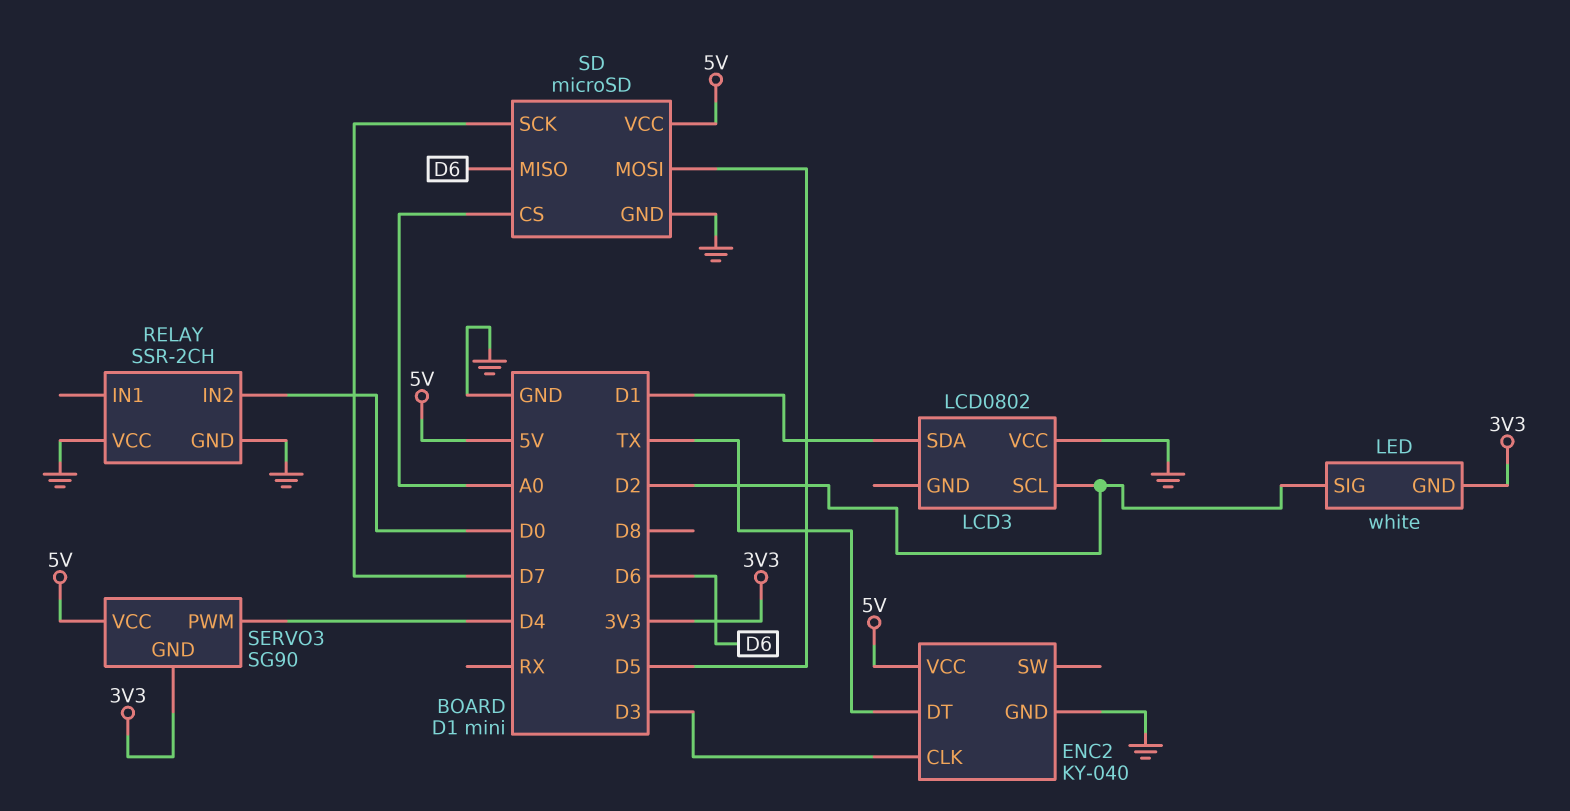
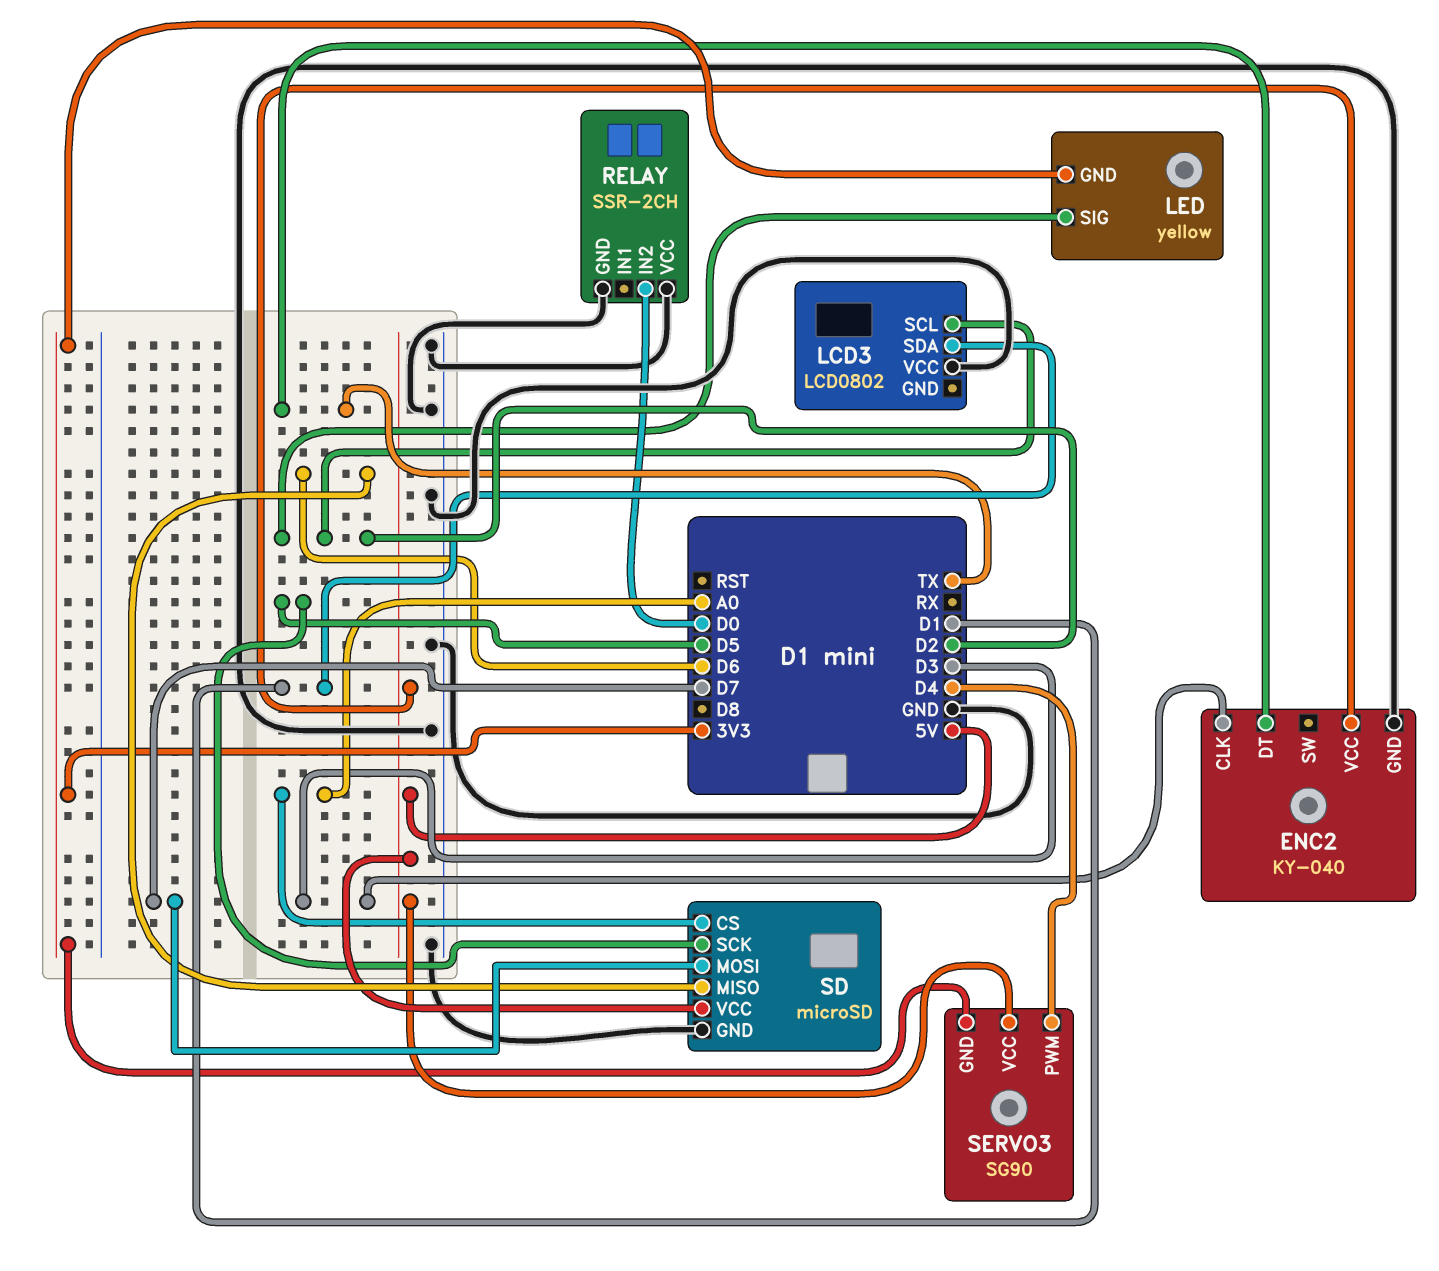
LED: white -> yellow
SD pin MOSI: D5 -> D7
SD pin SCK: D7 -> D5

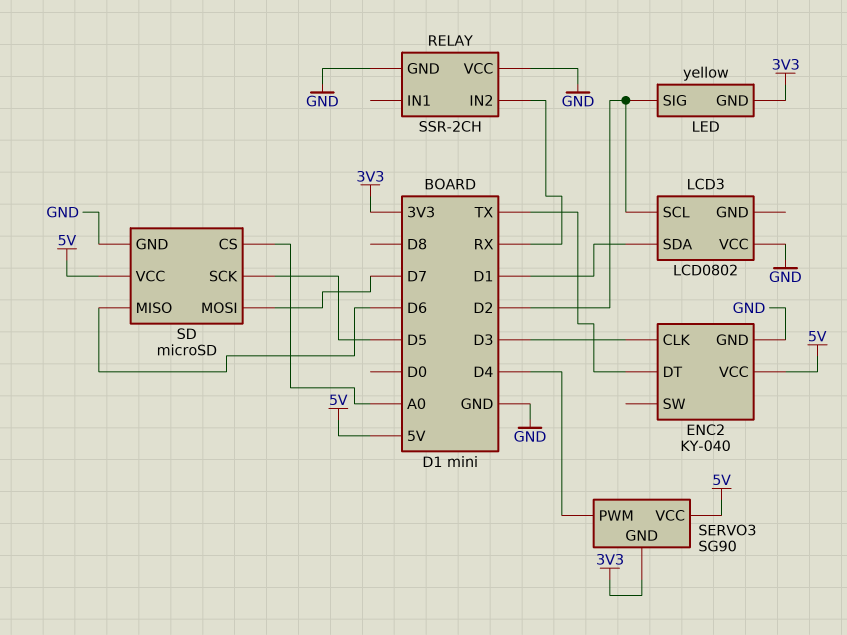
RELAY pin IN2: D0 -> RX

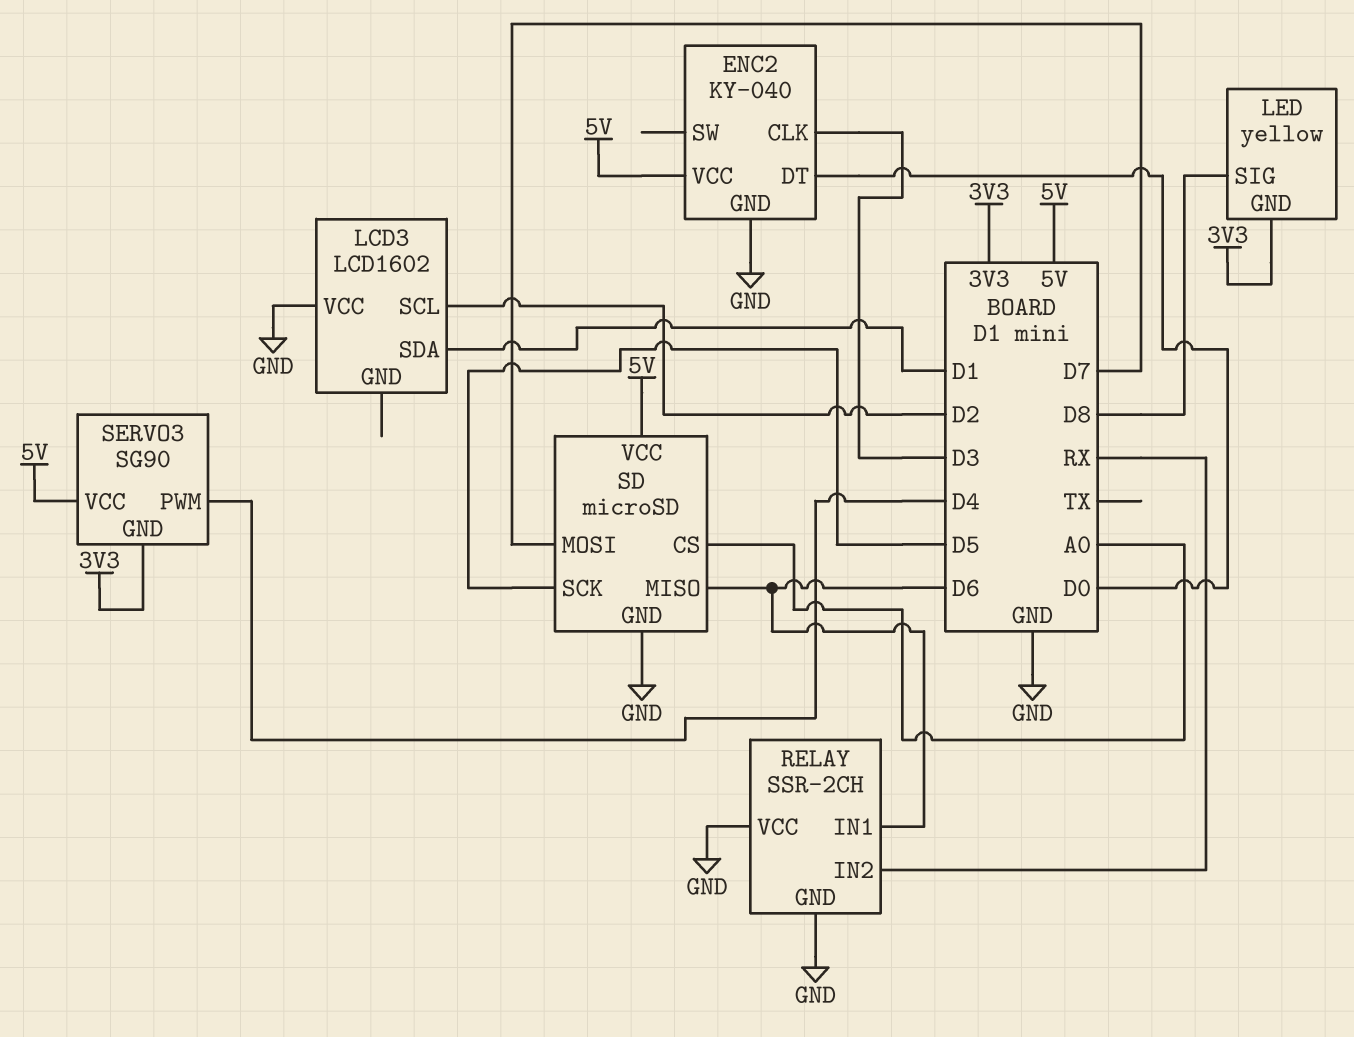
ENC2 pin DT: TX -> D0
LCD3: LCD0802 -> LCD1602
LED pin SIG: D2 -> D8
RELAY pin IN1: none -> D6

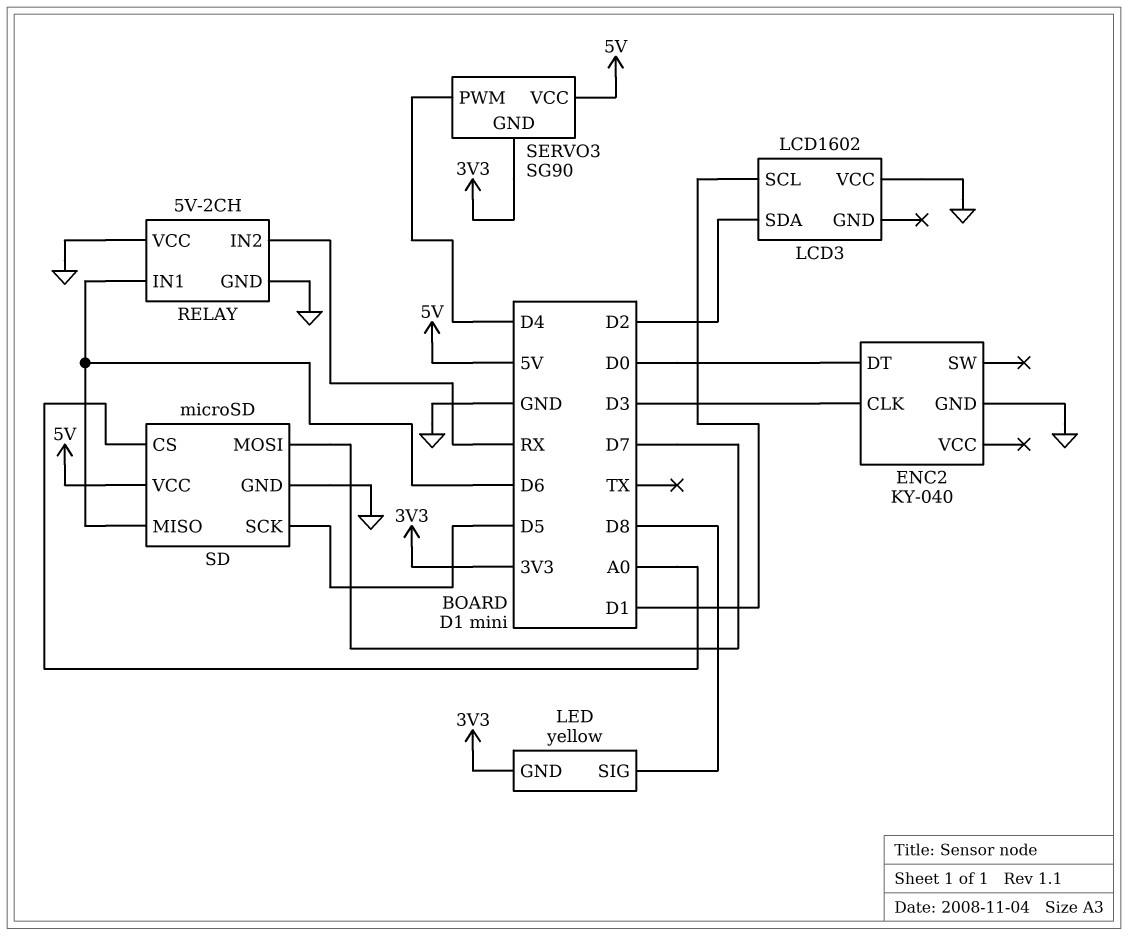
ENC2 pin VCC: 5V -> none
LCD3 pin SCL: D2 -> D1
LCD3 pin SDA: D1 -> D2
RELAY: SSR-2CH -> 5V-2CH

